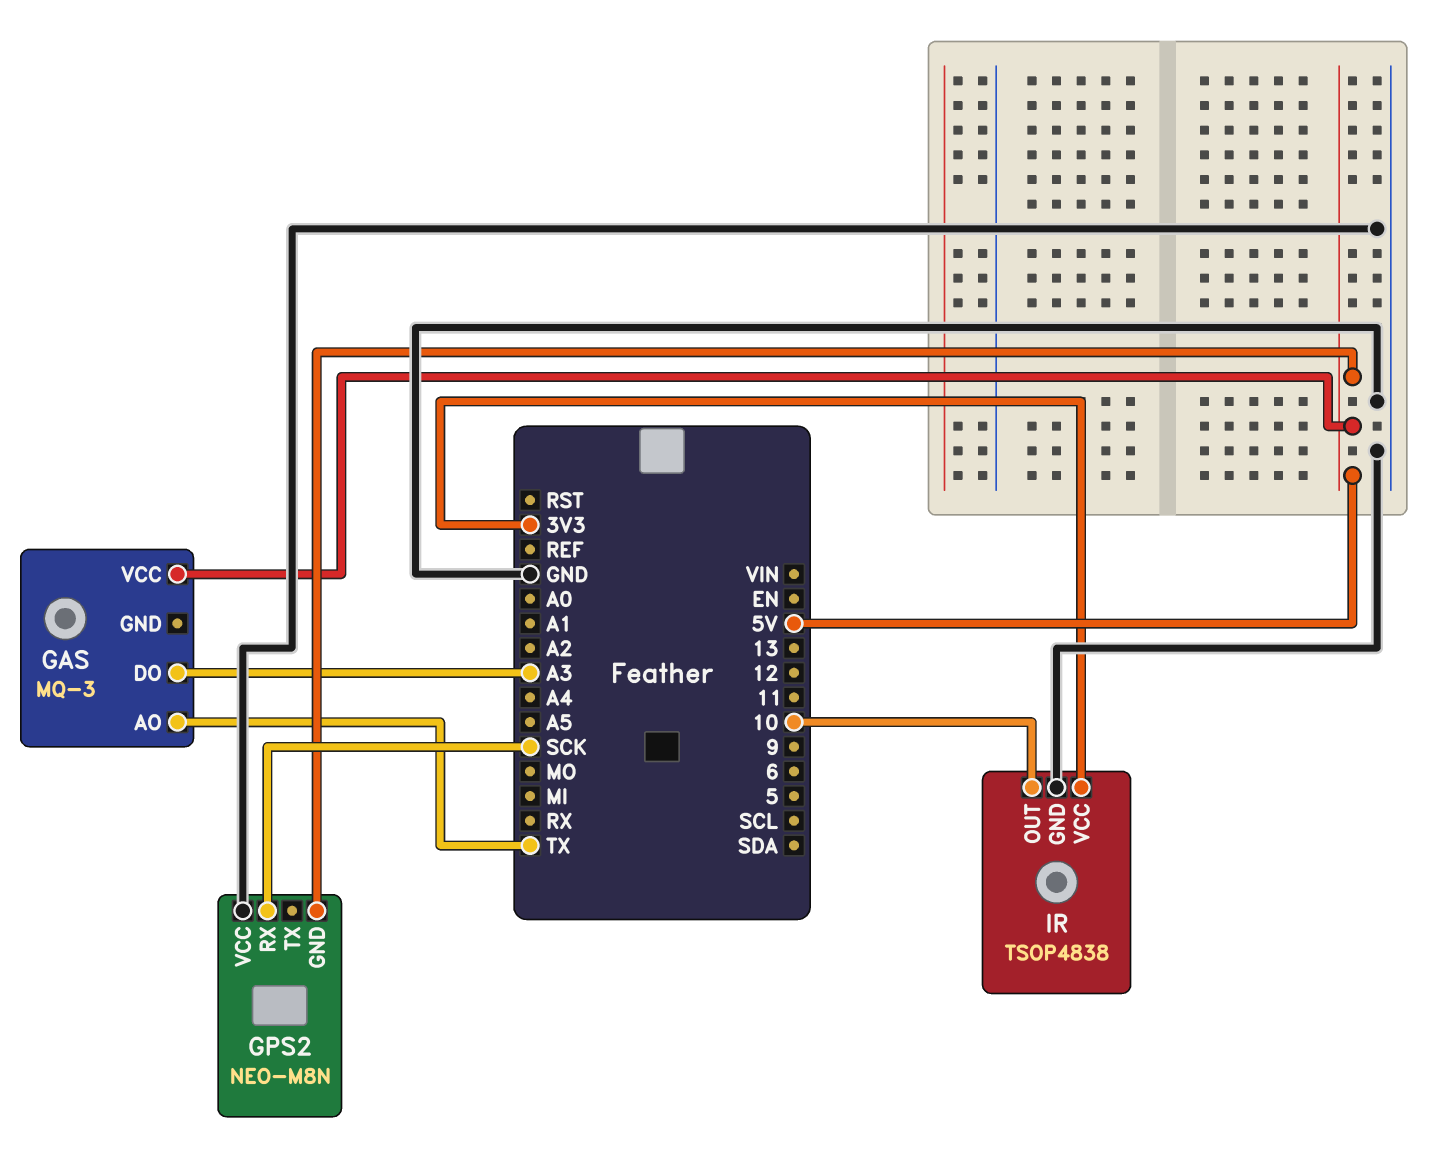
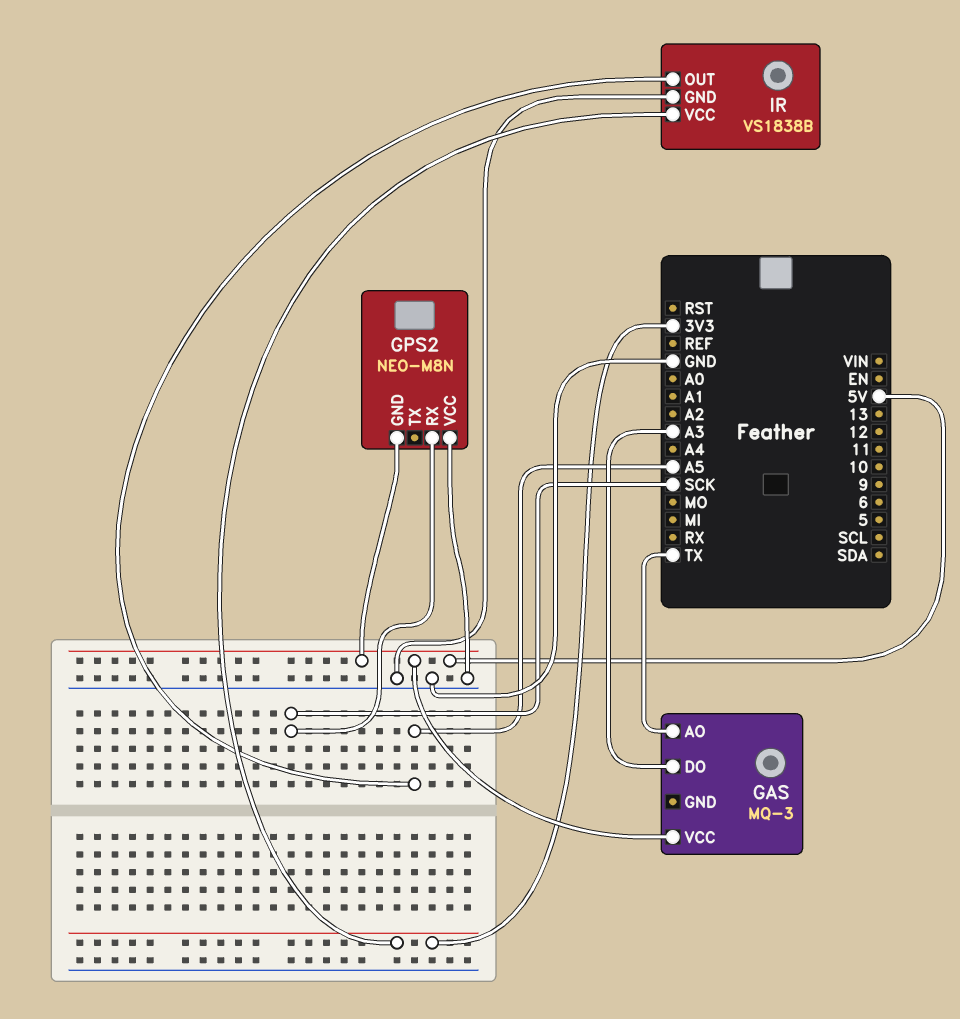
IR: TSOP4838 -> VS1838B
IR pin OUT: 10 -> A5

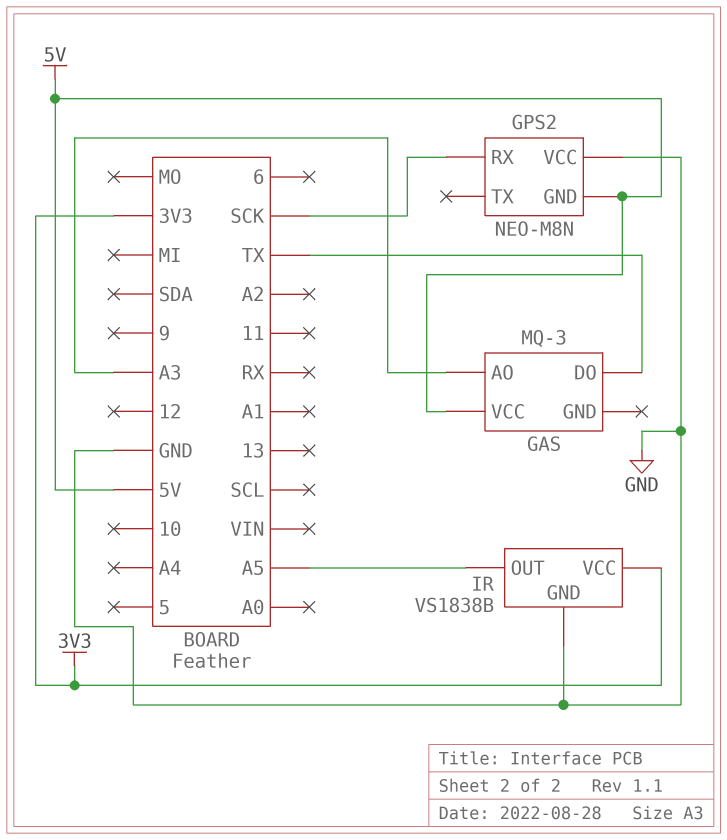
GAS pin AO: TX -> A3
GAS pin DO: A3 -> TX

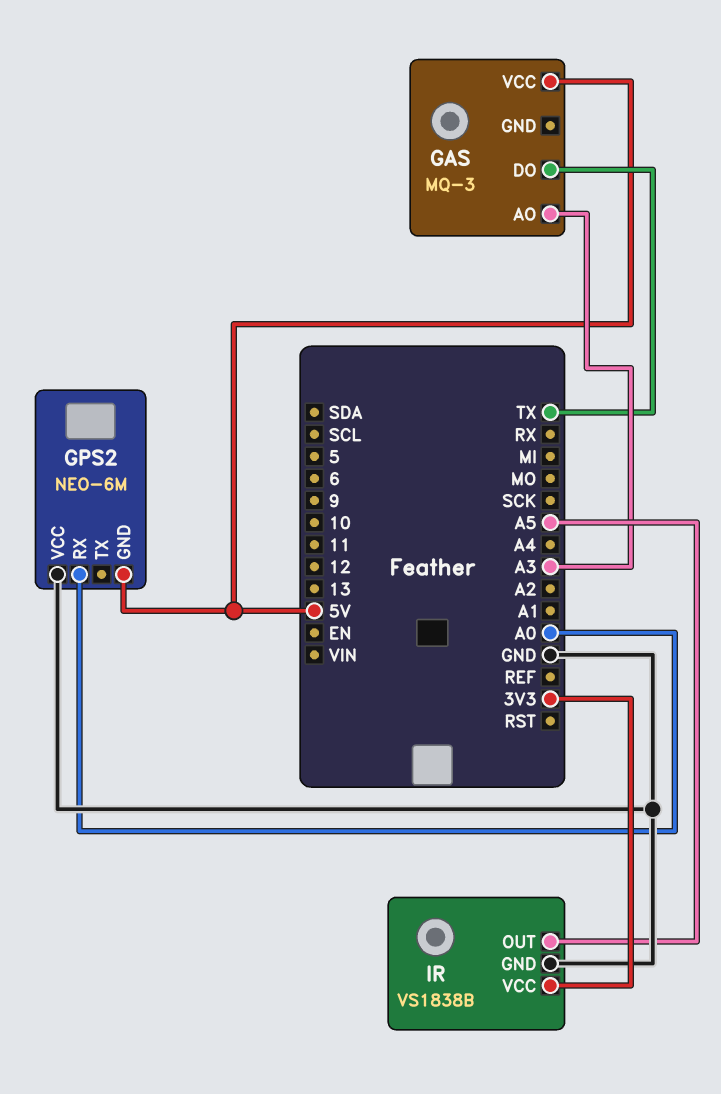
GPS2: NEO-M8N -> NEO-6M
GPS2 pin RX: SCK -> A0

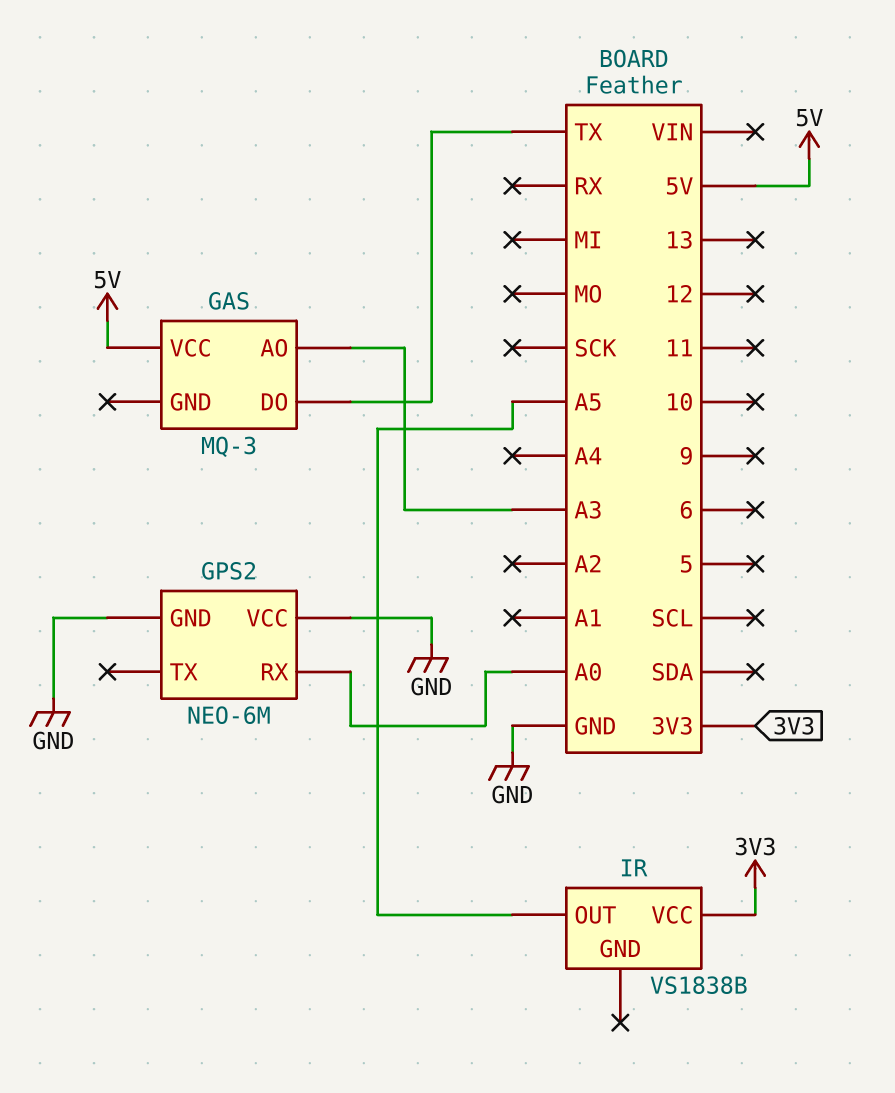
GPS2 pin GND: 5V -> GND
IR pin GND: GND -> none

